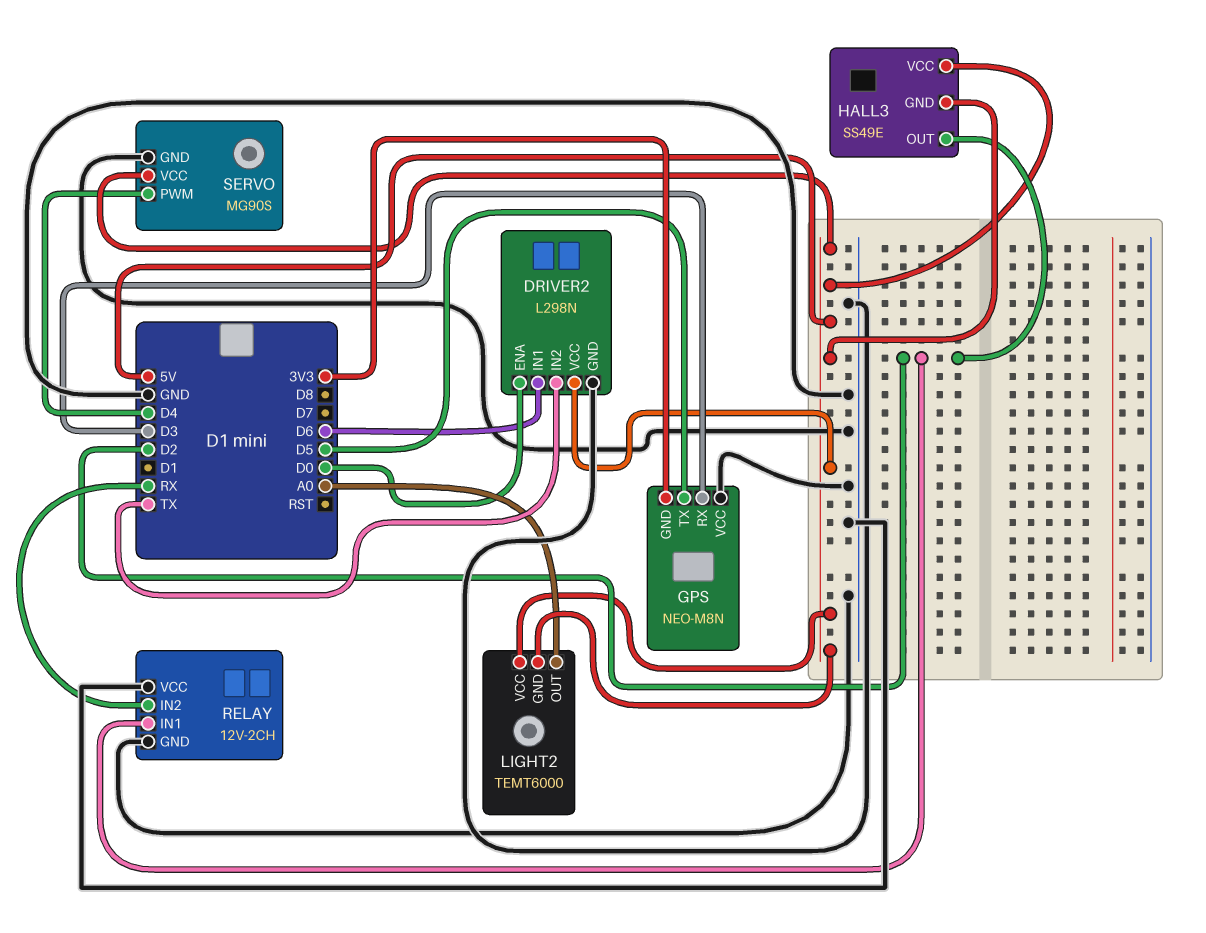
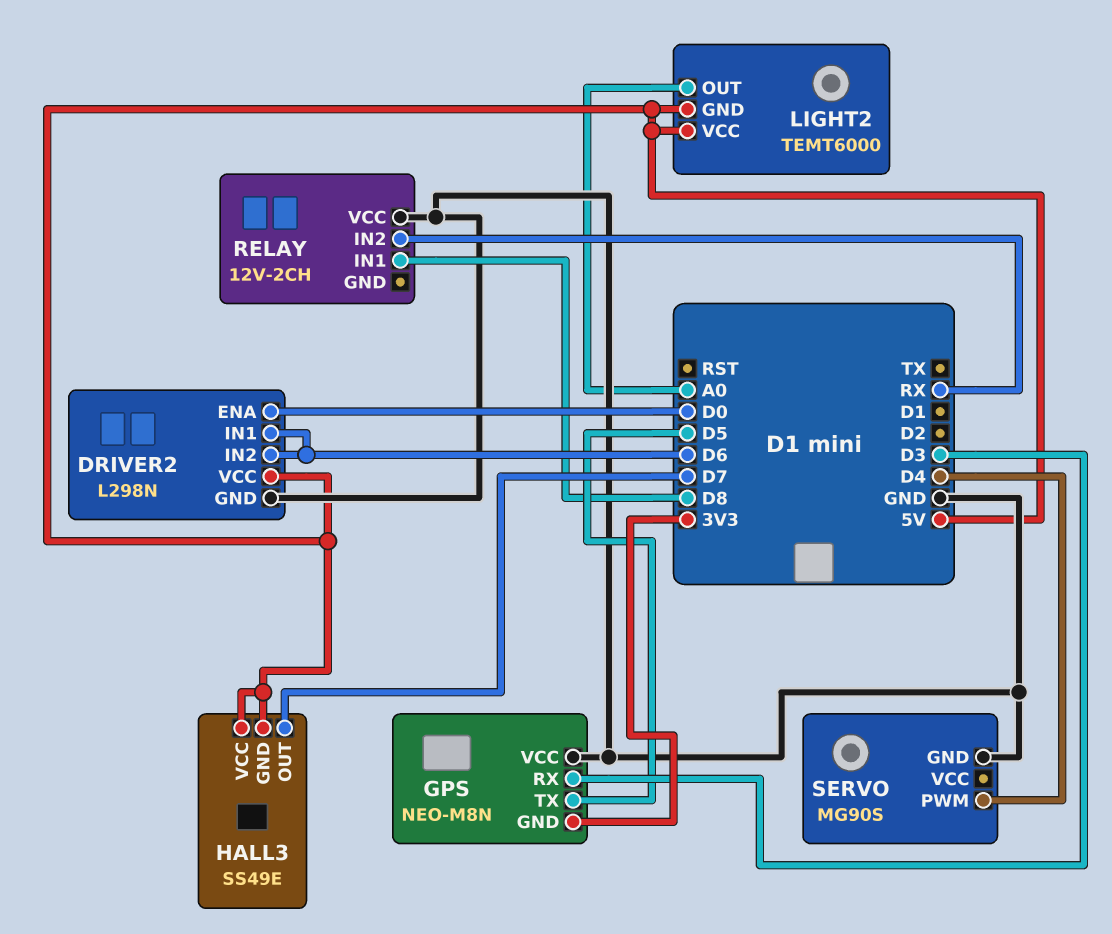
DRIVER2 pin IN2: TX -> D6
HALL3 pin OUT: D2 -> D7
RELAY pin GND: GND -> none
RELAY pin IN1: D2 -> D8
SERVO pin VCC: 5V -> none

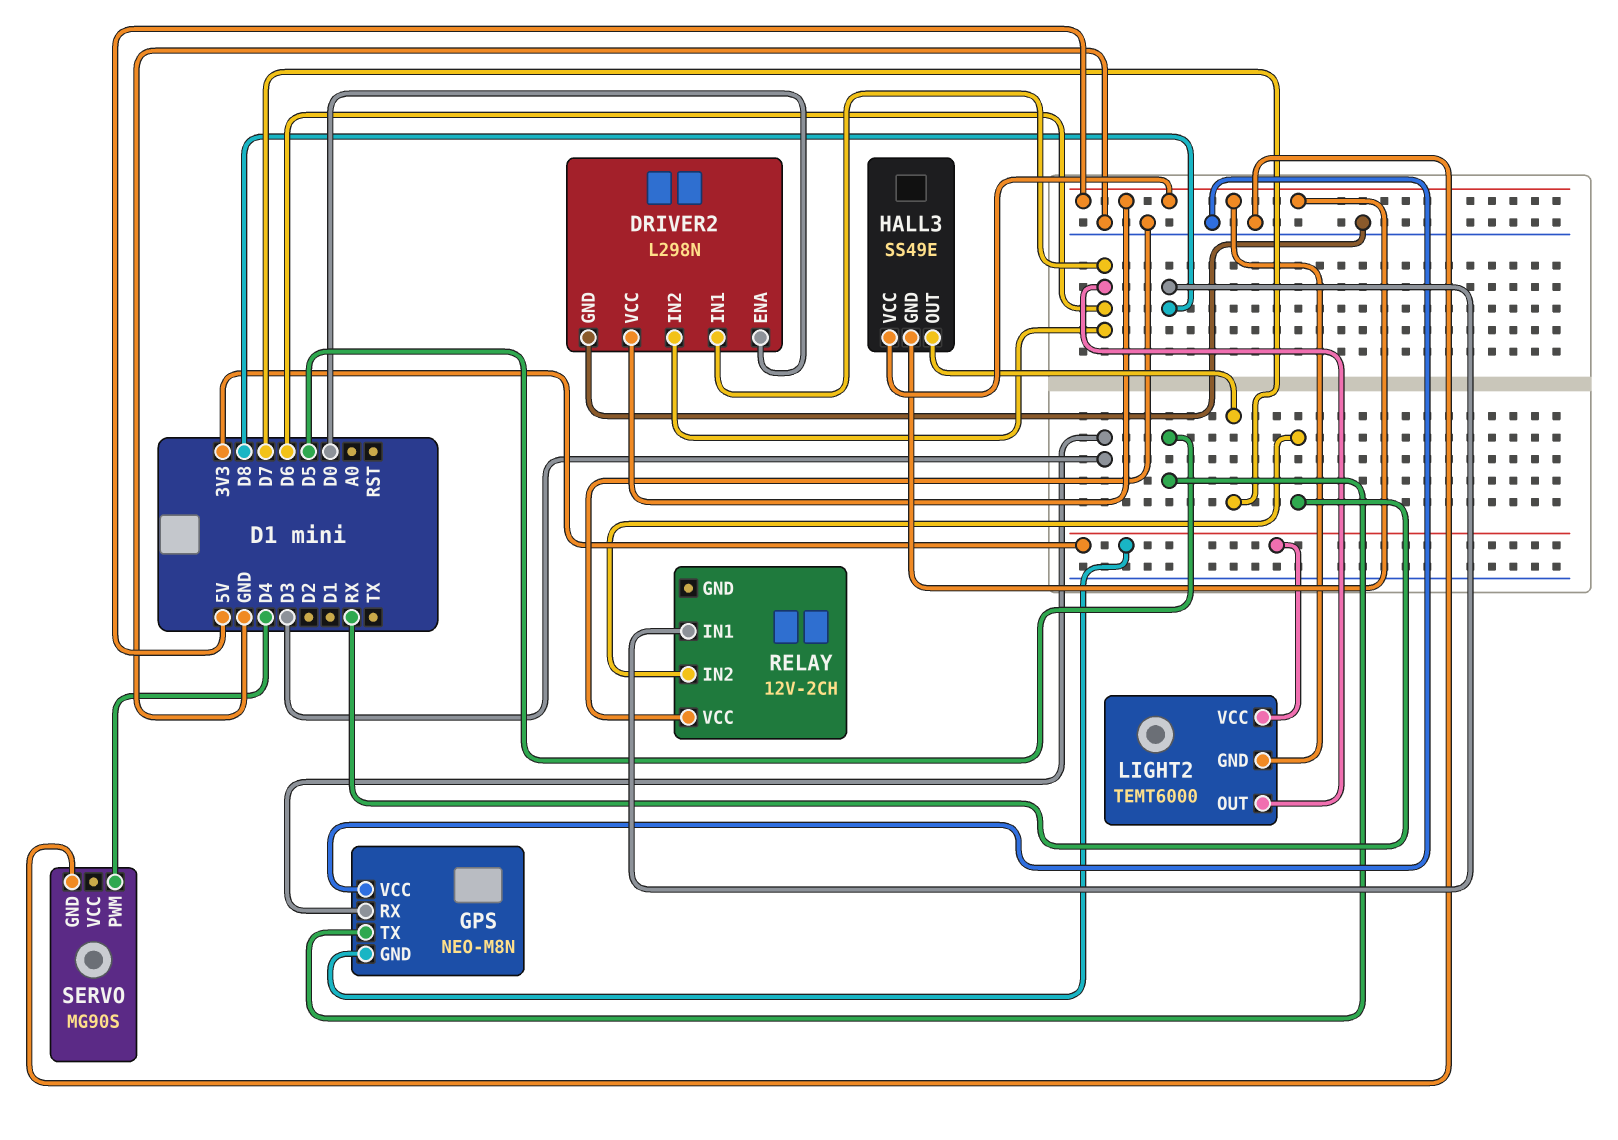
LIGHT2 pin OUT: A0 -> D6
LIGHT2 pin VCC: 5V -> 3V3

